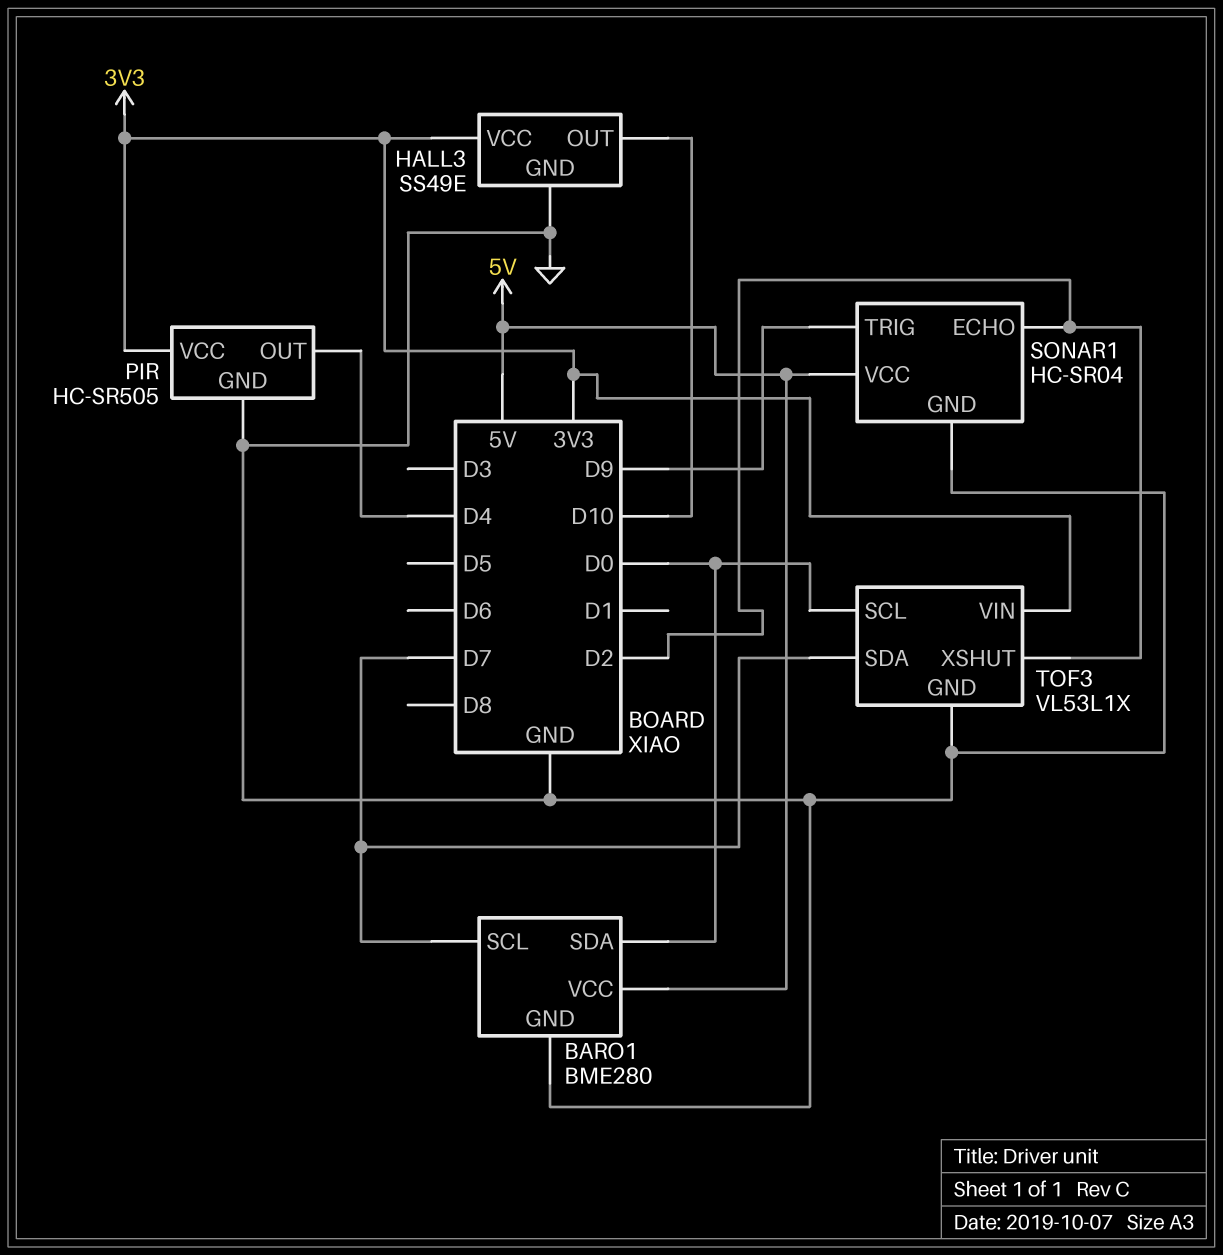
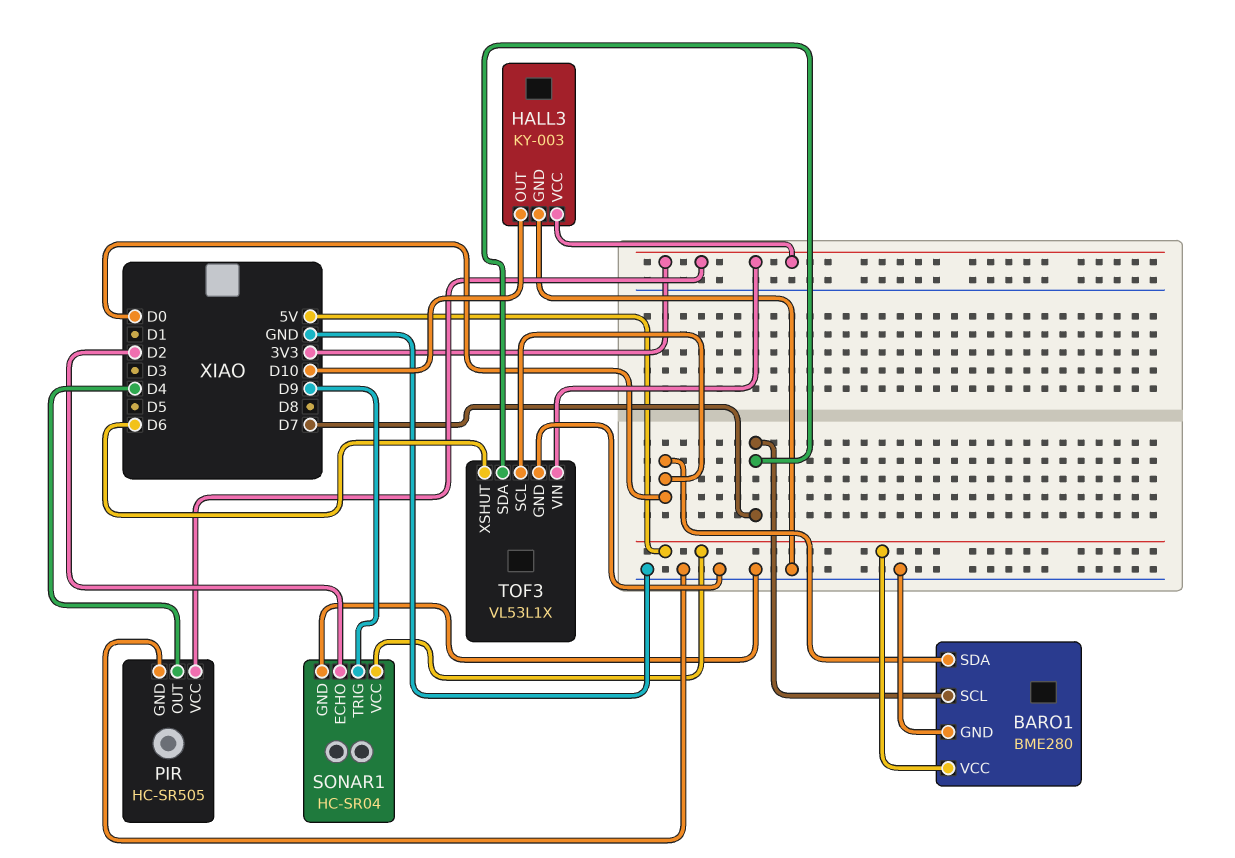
HALL3: SS49E -> KY-003
TOF3 pin XSHUT: D2 -> D6

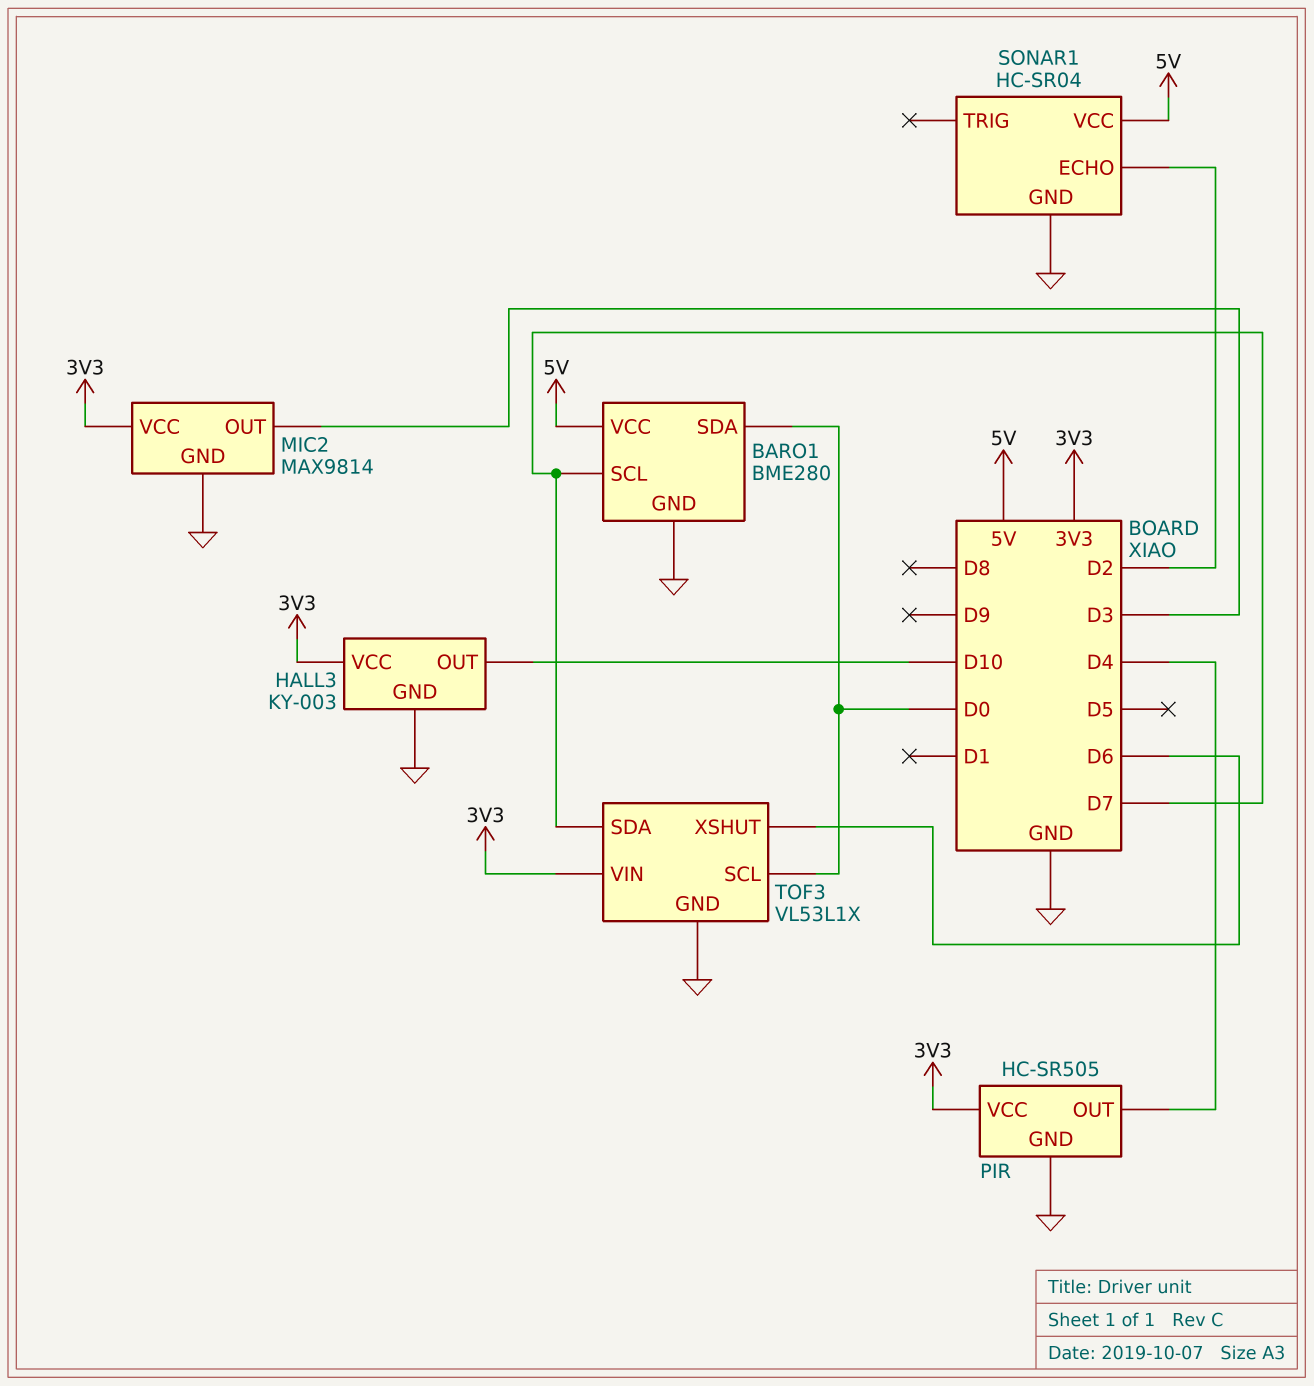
MIC2: none -> MAX9814
MIC2 pin GND: none -> GND
MIC2 pin OUT: none -> D3
MIC2 pin VCC: none -> 3V3
SONAR1 pin TRIG: D9 -> none

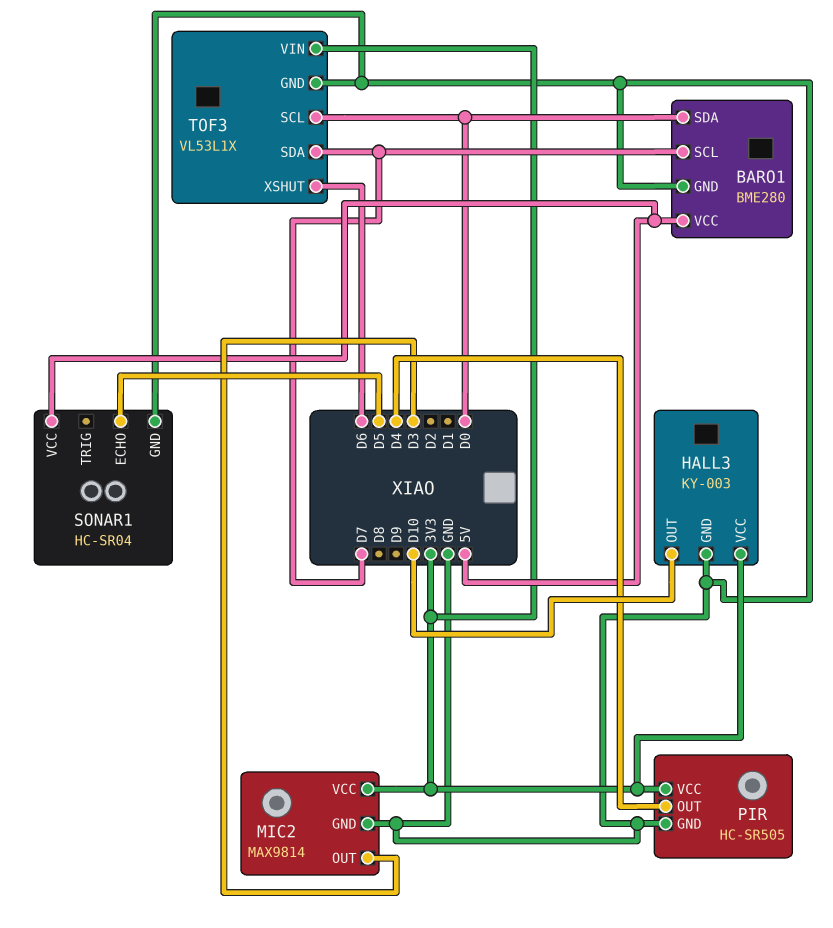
SONAR1 pin ECHO: D2 -> D5

